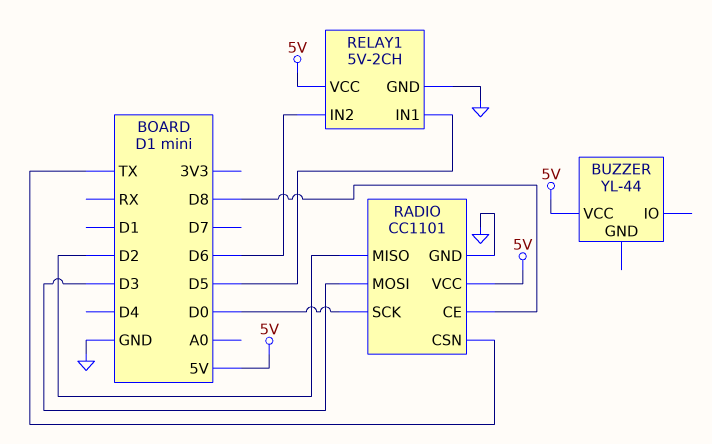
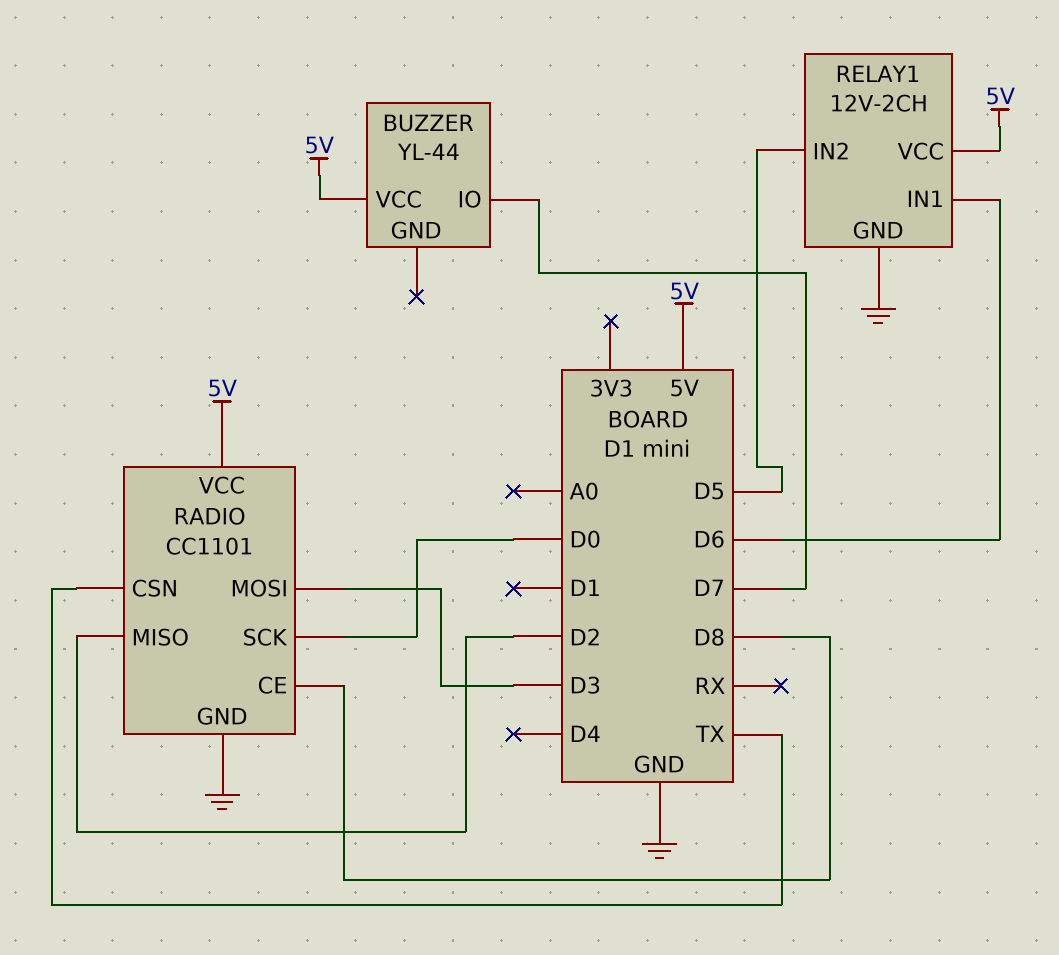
BUZZER pin IO: none -> D7
RELAY1: 5V-2CH -> 12V-2CH
RELAY1 pin IN1: D5 -> D6
RELAY1 pin IN2: D6 -> D5

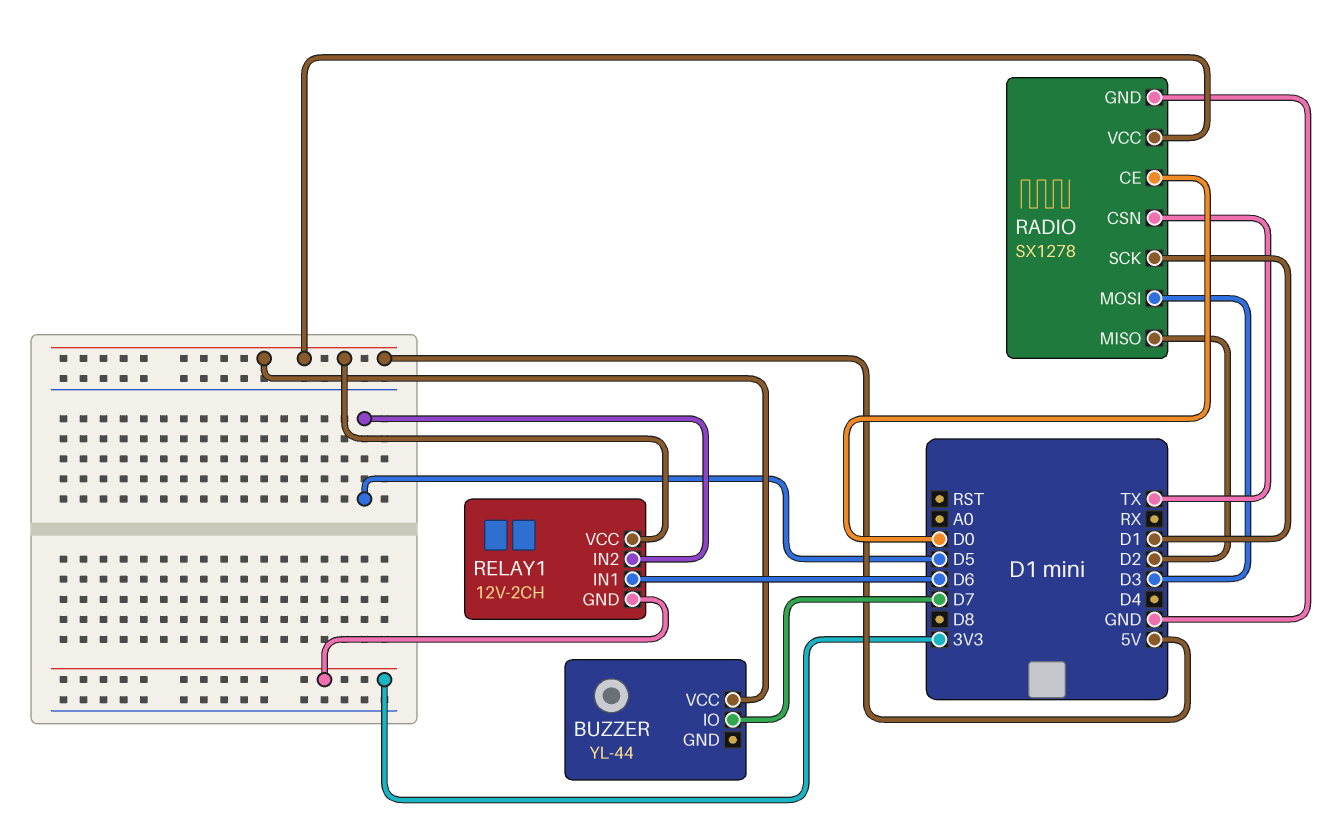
RADIO: CC1101 -> SX1278
RADIO pin CE: D8 -> D0
RADIO pin SCK: D0 -> D1
RELAY1 pin GND: GND -> 3V3

